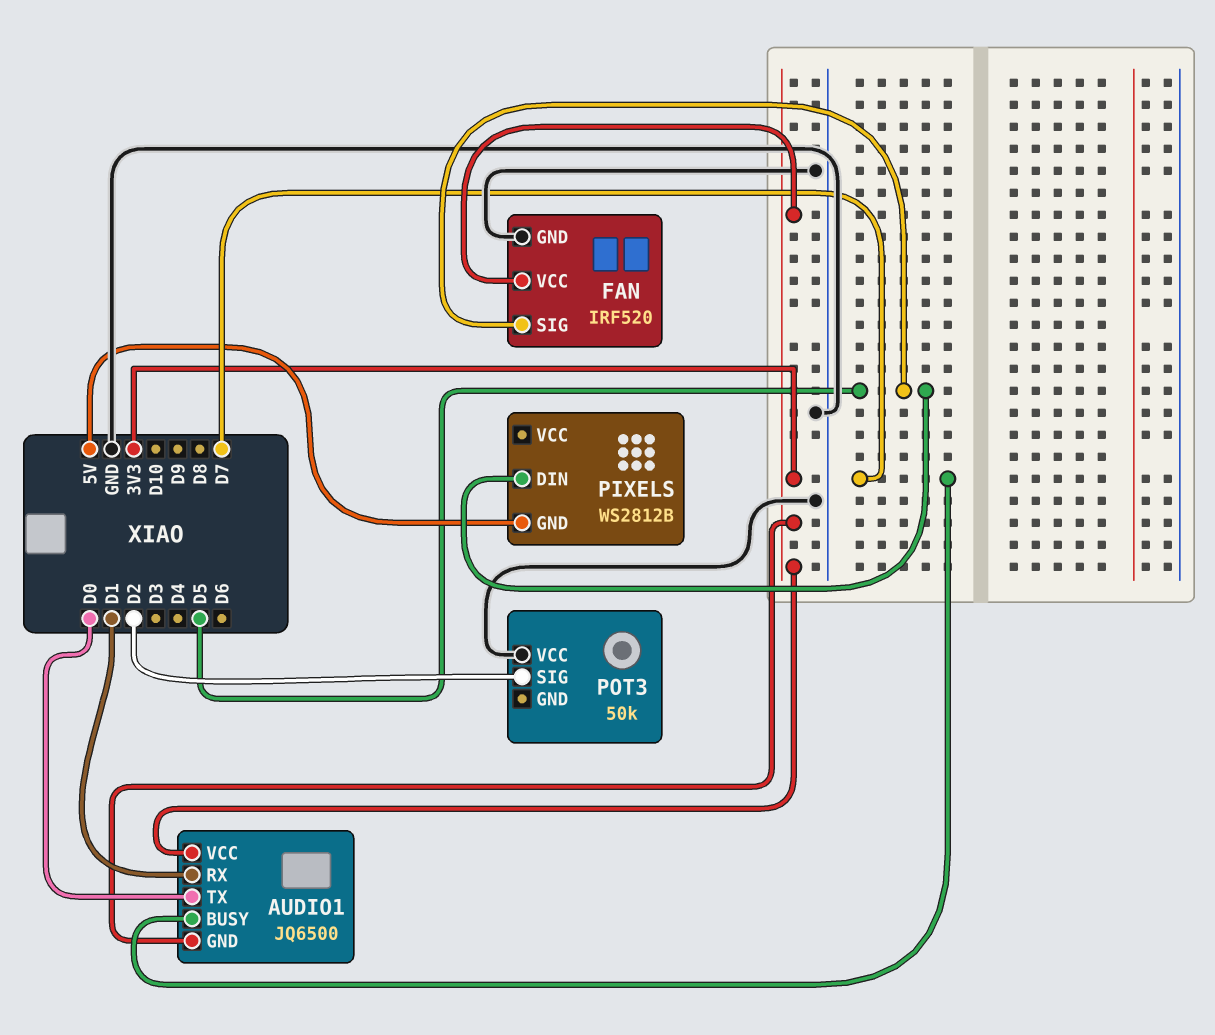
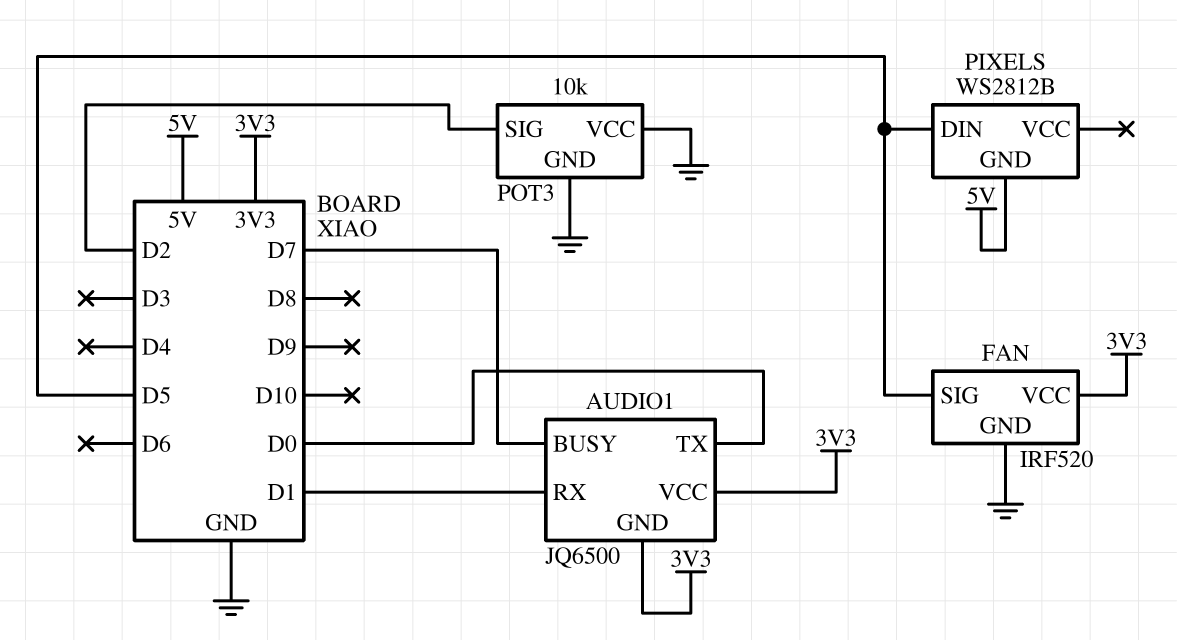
POT3: 50k -> 10k
POT3 pin GND: none -> GND

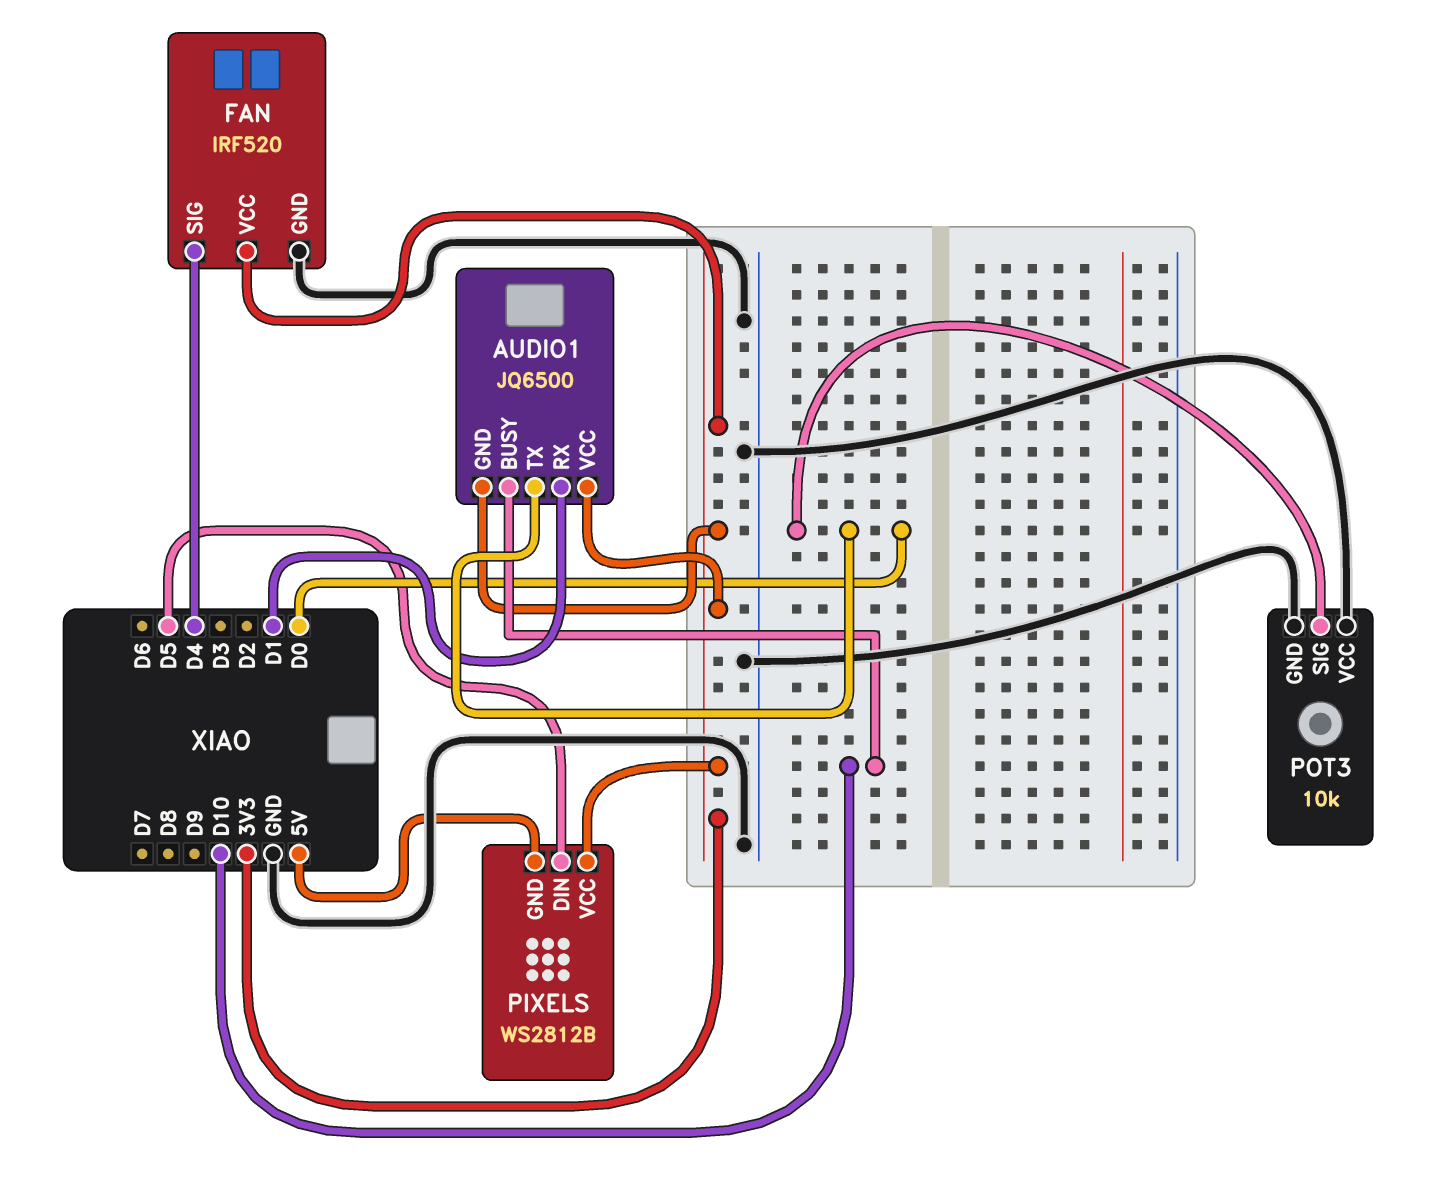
AUDIO1 pin BUSY: D7 -> D10
FAN pin SIG: D5 -> D4
PIXELS pin VCC: none -> 3V3
POT3 pin SIG: D2 -> D0

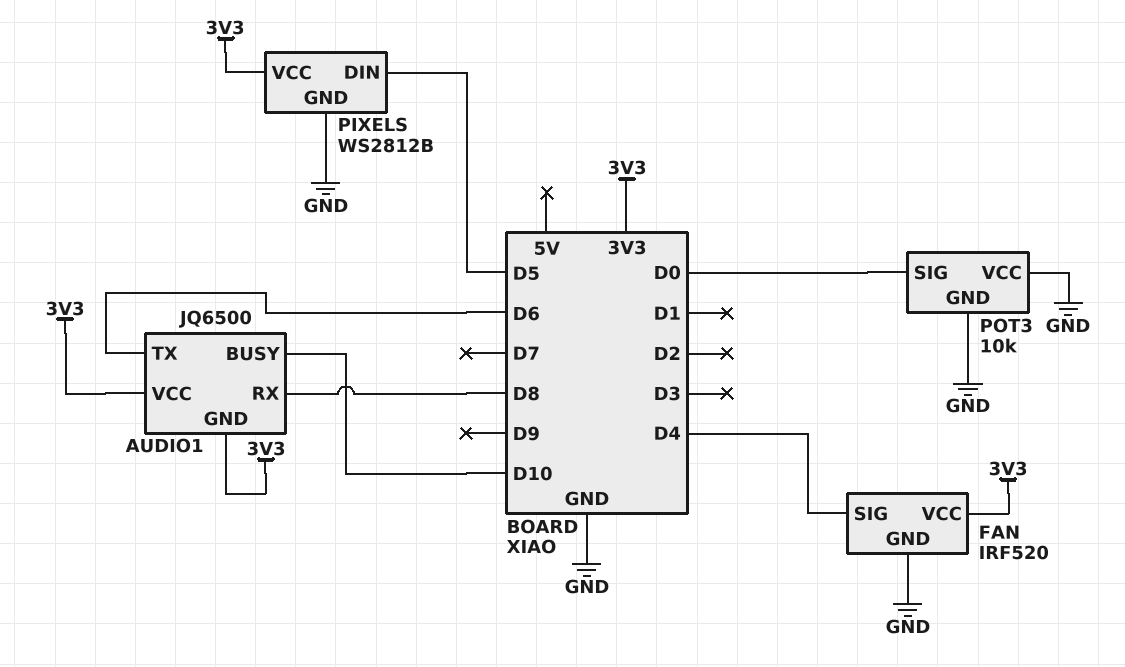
AUDIO1 pin RX: D1 -> D8
AUDIO1 pin TX: D0 -> D6
PIXELS pin GND: 5V -> GND

